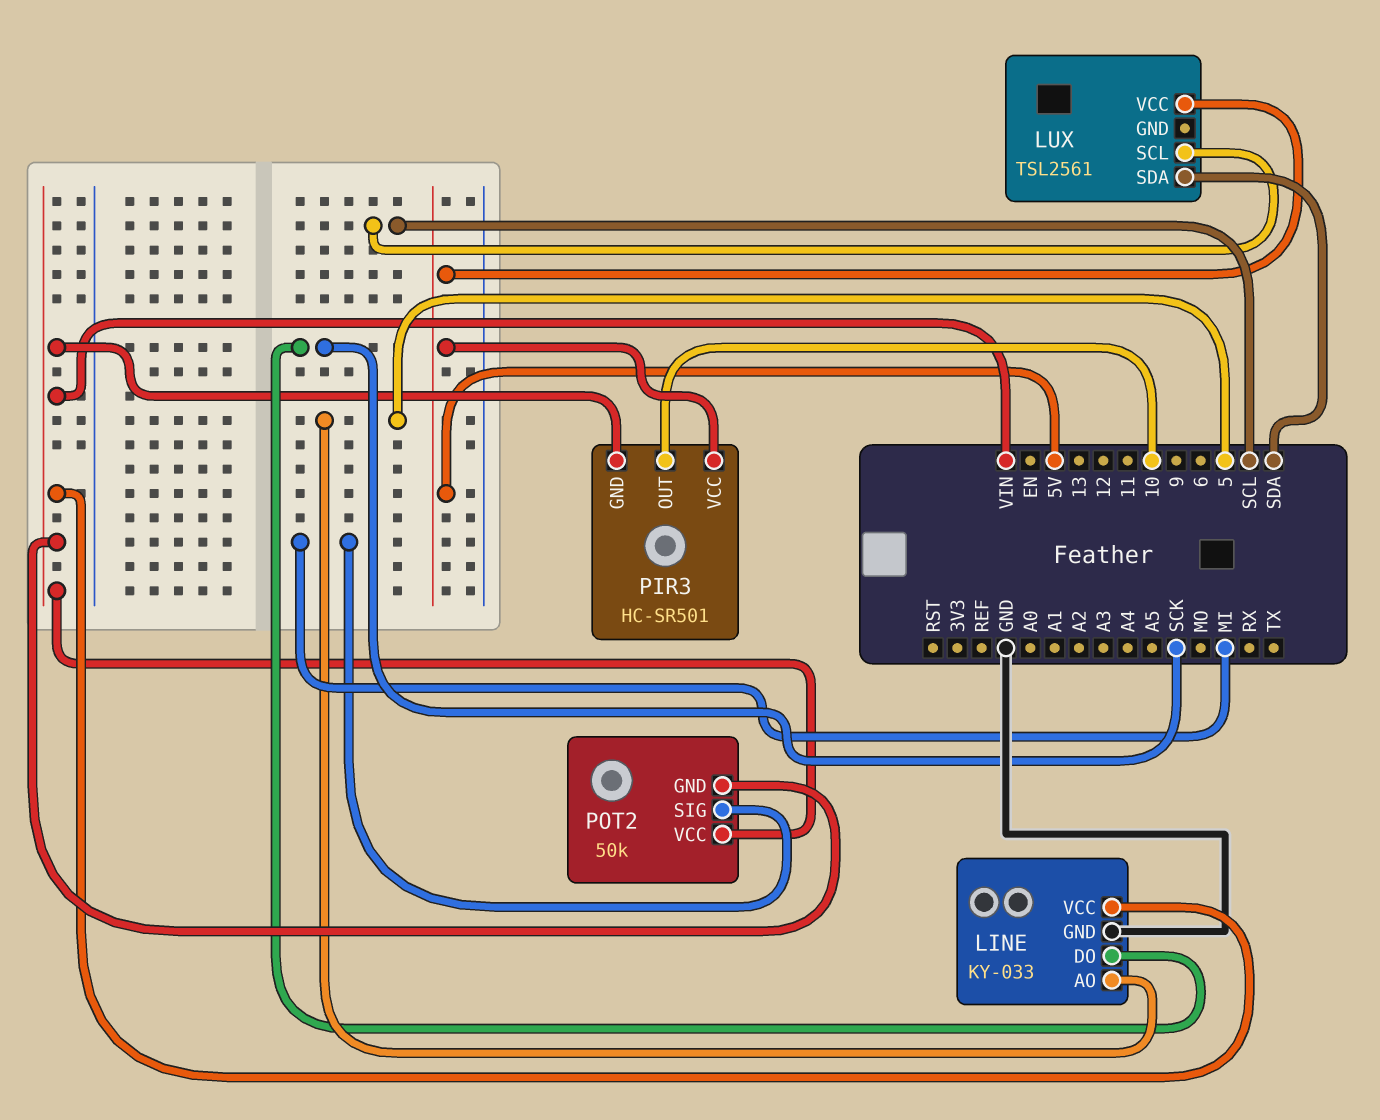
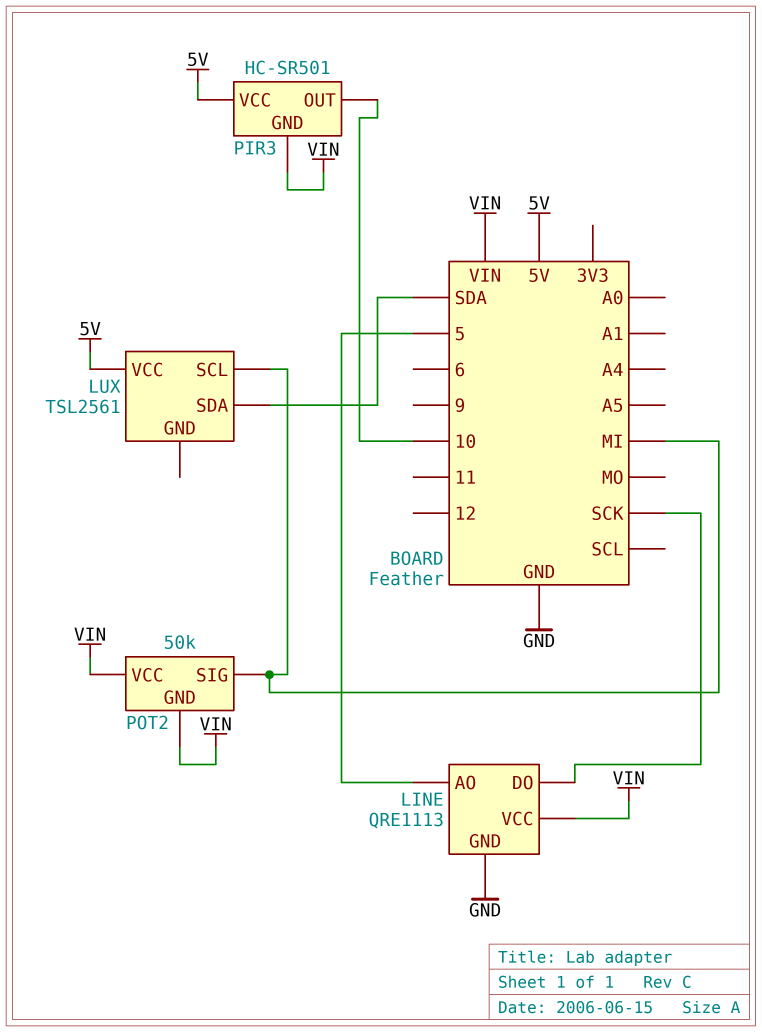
LINE: KY-033 -> QRE1113
LUX pin SCL: SCL -> MI

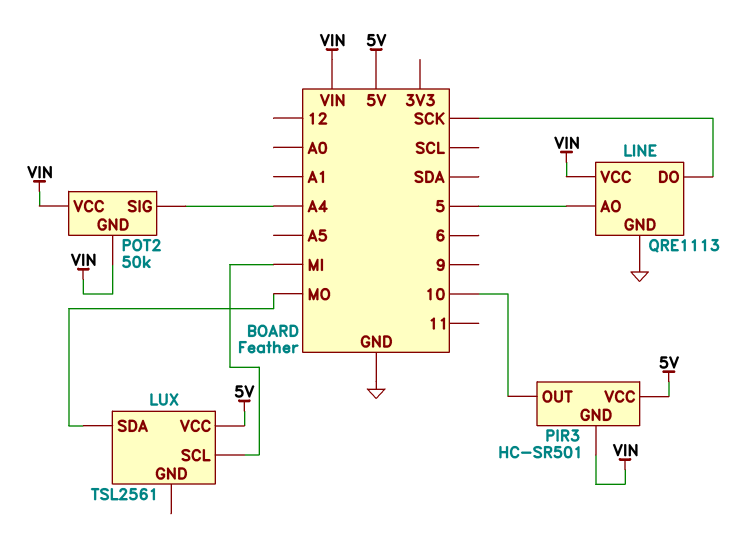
LUX pin SDA: SDA -> MO
POT2 pin SIG: MI -> A4

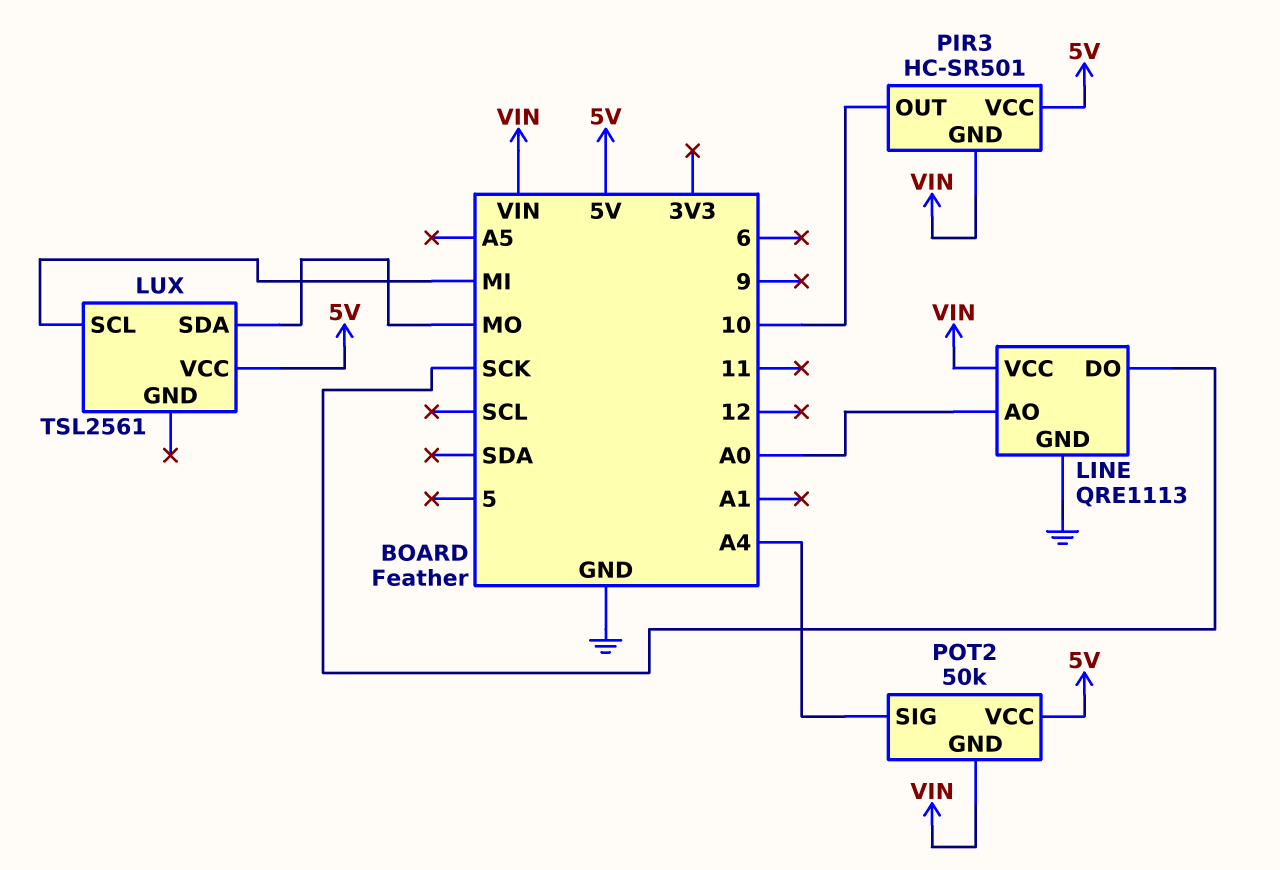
LINE pin AO: 5 -> A0
POT2 pin VCC: VIN -> 5V

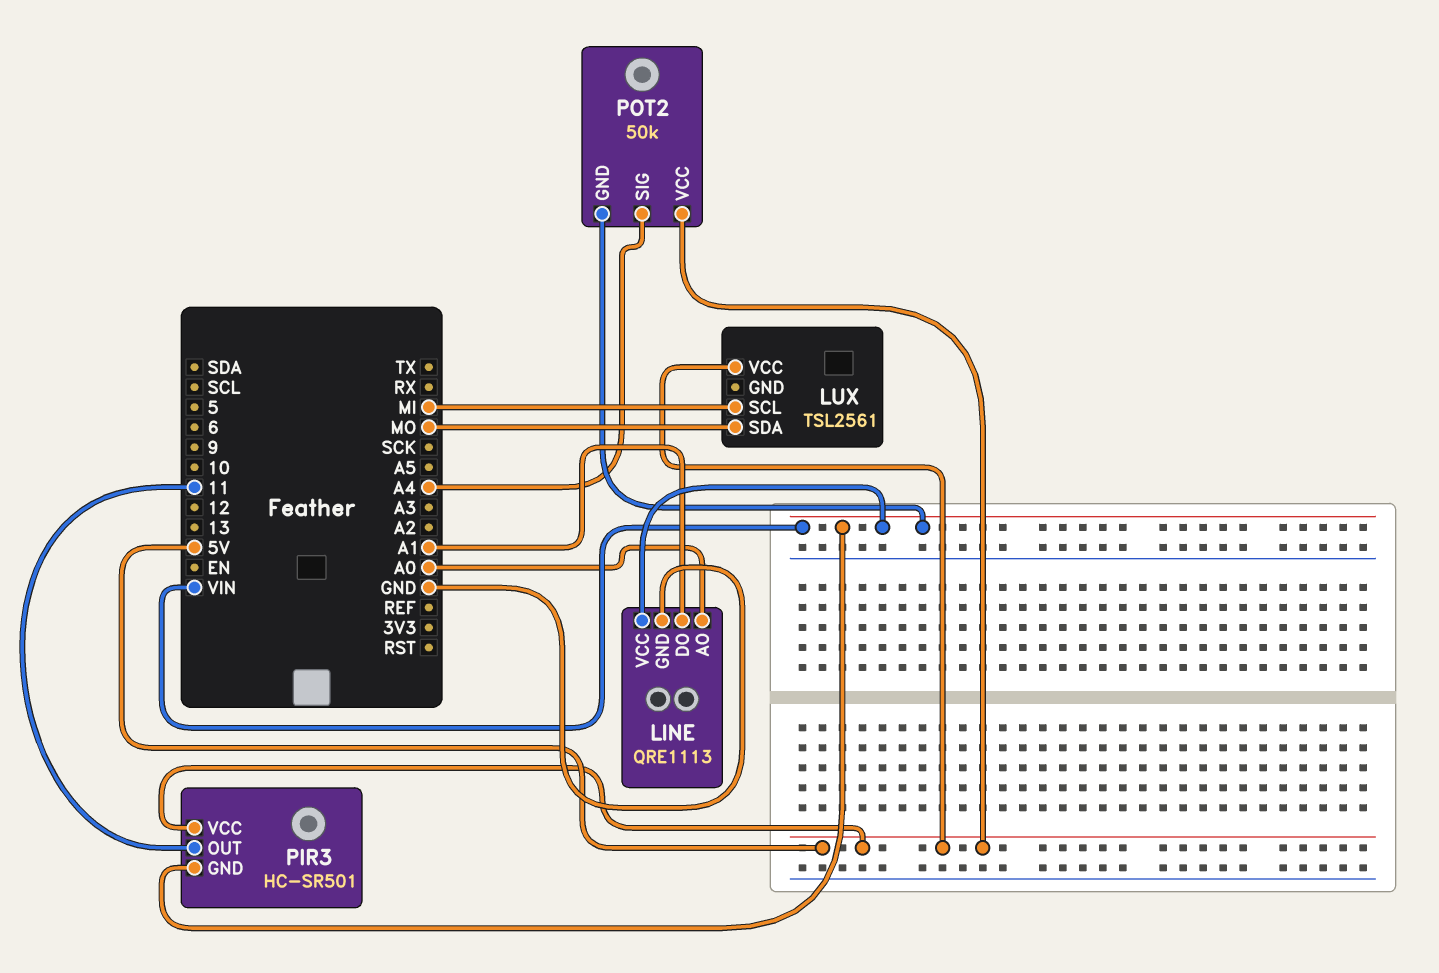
LINE pin DO: SCK -> A1
PIR3 pin OUT: 10 -> 11

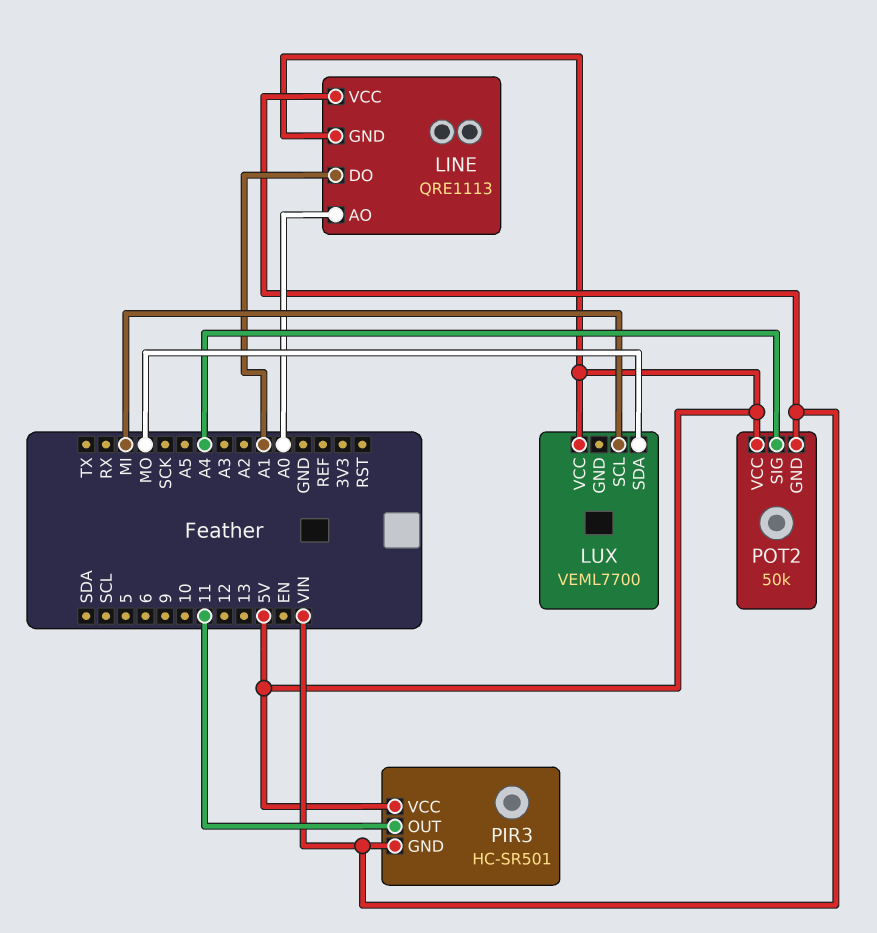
LINE pin GND: GND -> 5V
LUX: TSL2561 -> VEML7700

